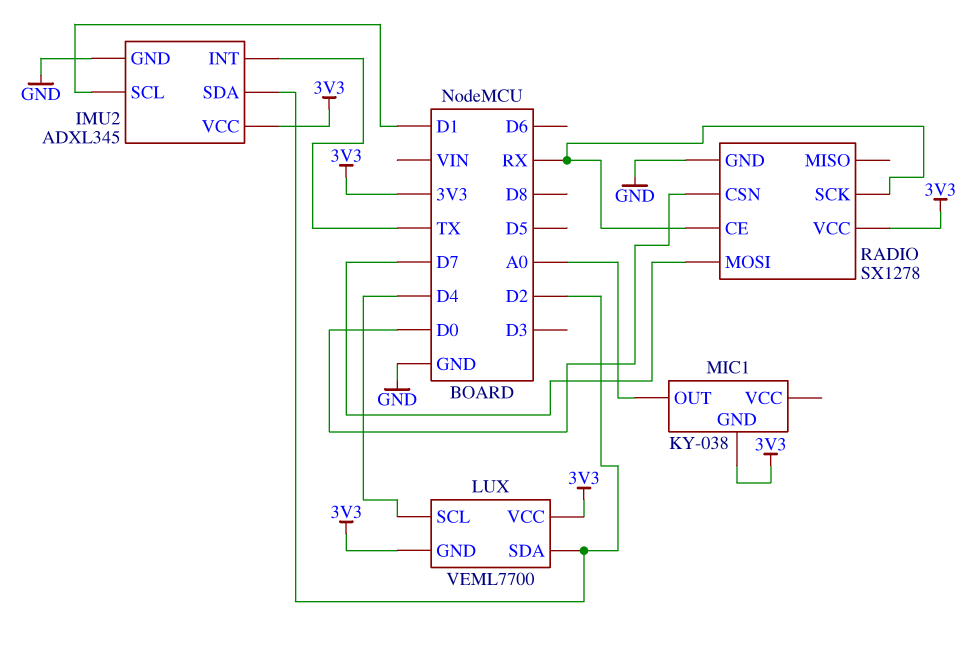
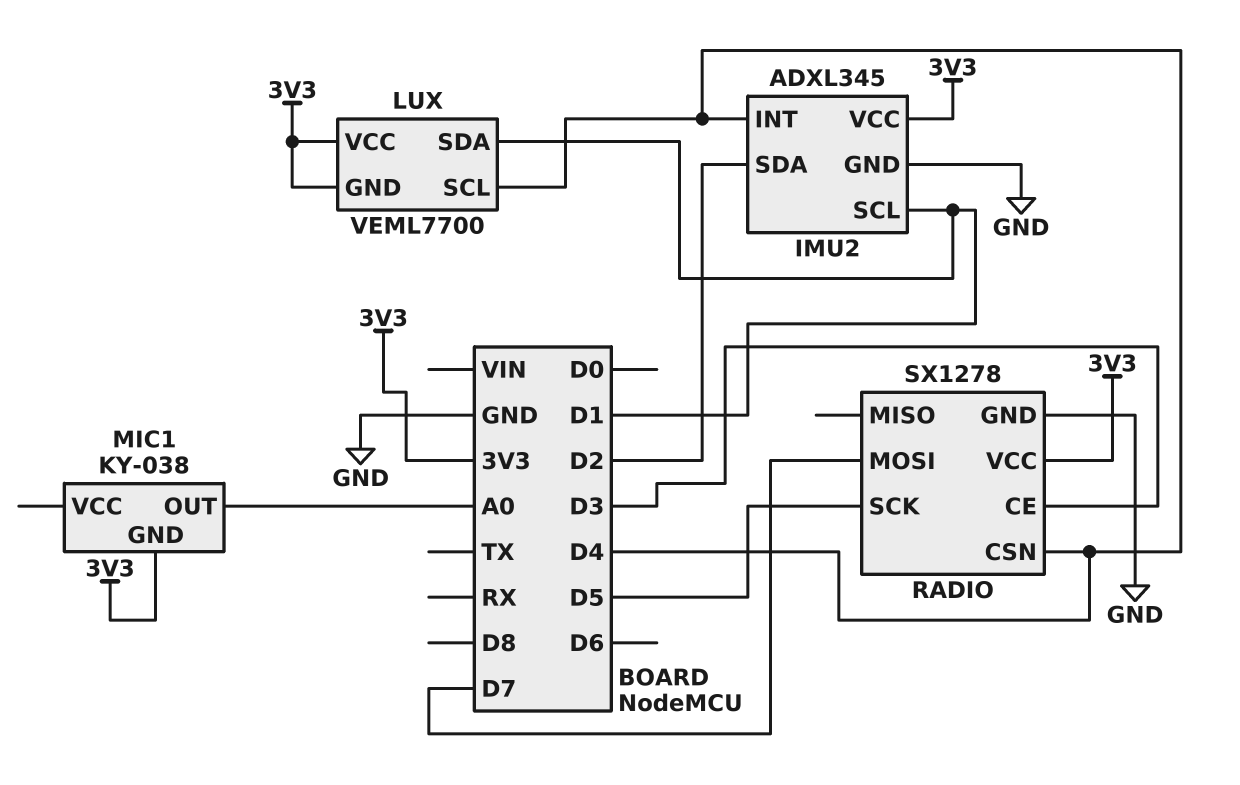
IMU2 pin INT: TX -> D4
LUX pin SDA: D2 -> D1
RADIO pin CE: RX -> D3
RADIO pin CSN: D0 -> D4
RADIO pin SCK: RX -> D5

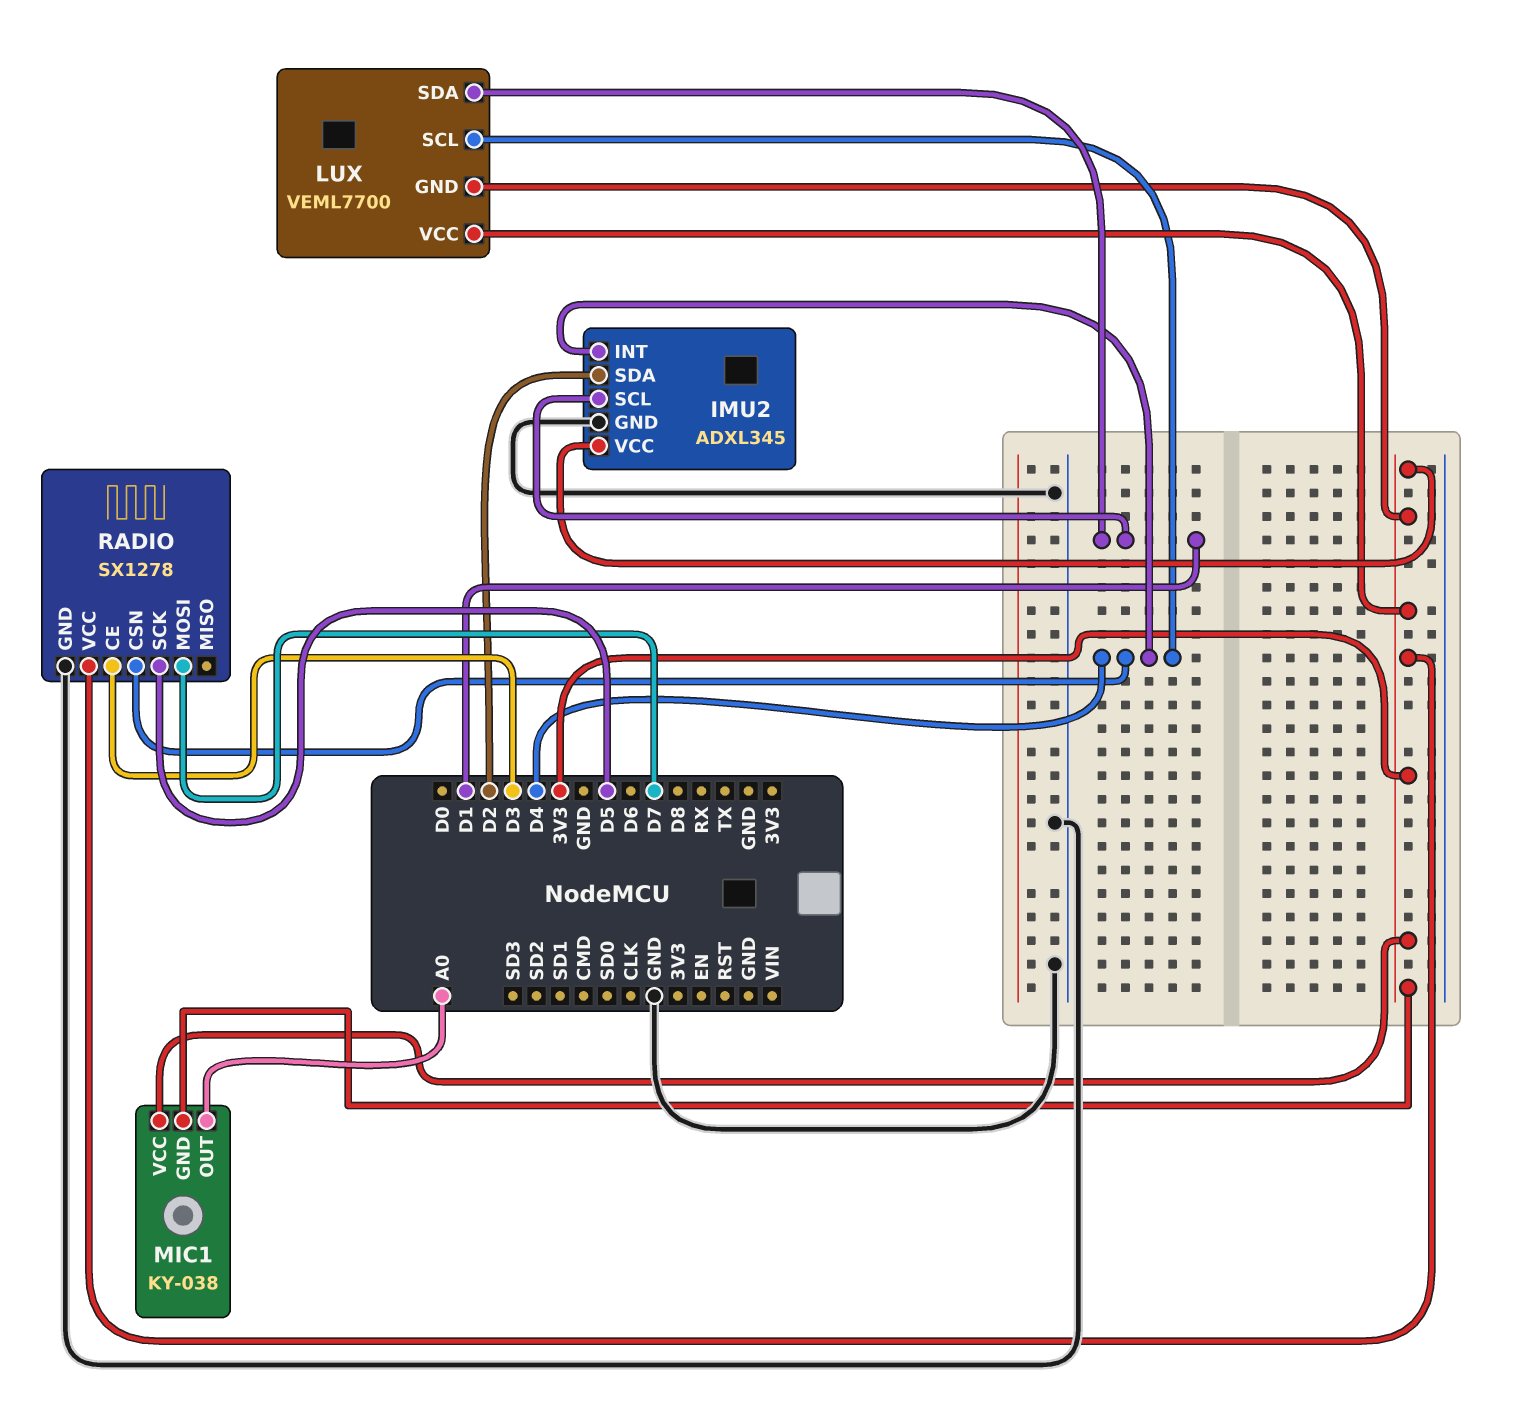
MIC1 pin VCC: none -> 3V3

